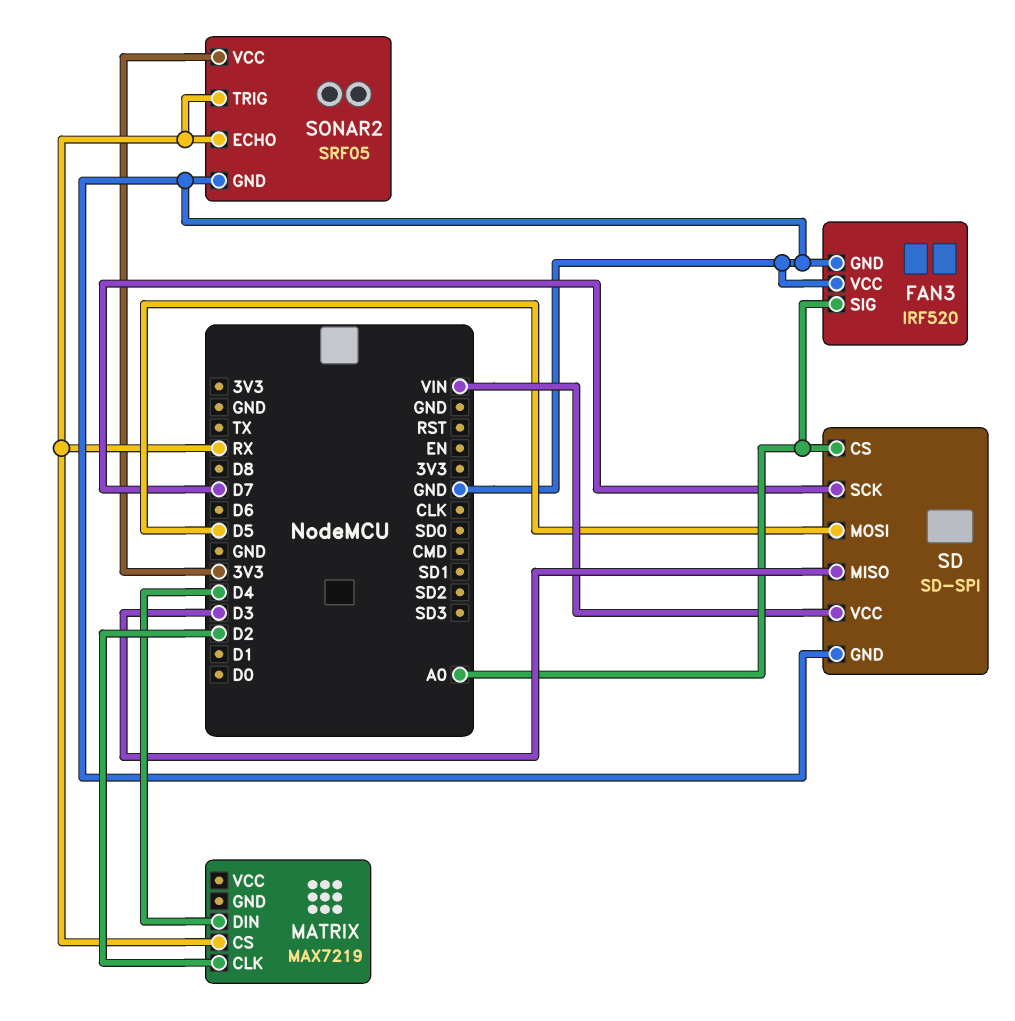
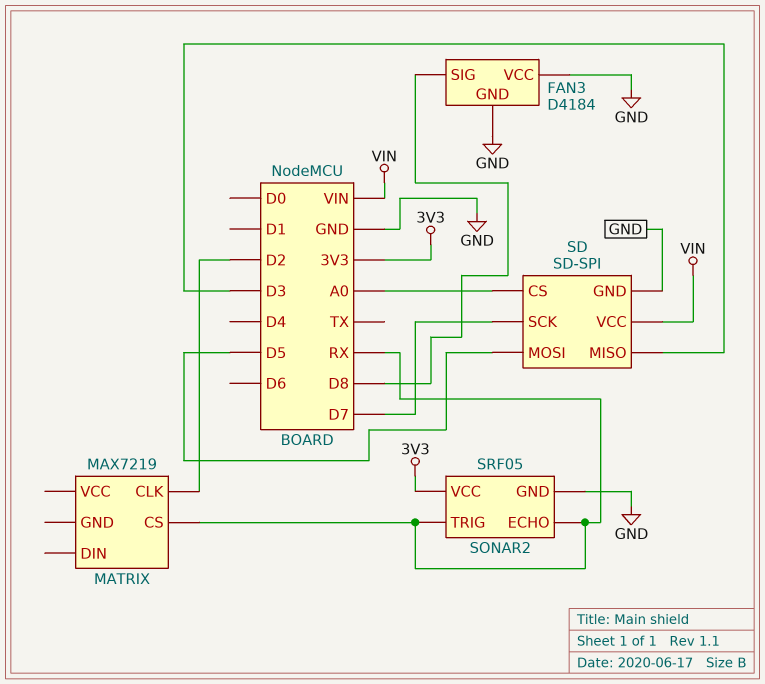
FAN3: IRF520 -> D4184
FAN3 pin SIG: A0 -> D8
MATRIX pin DIN: D4 -> none

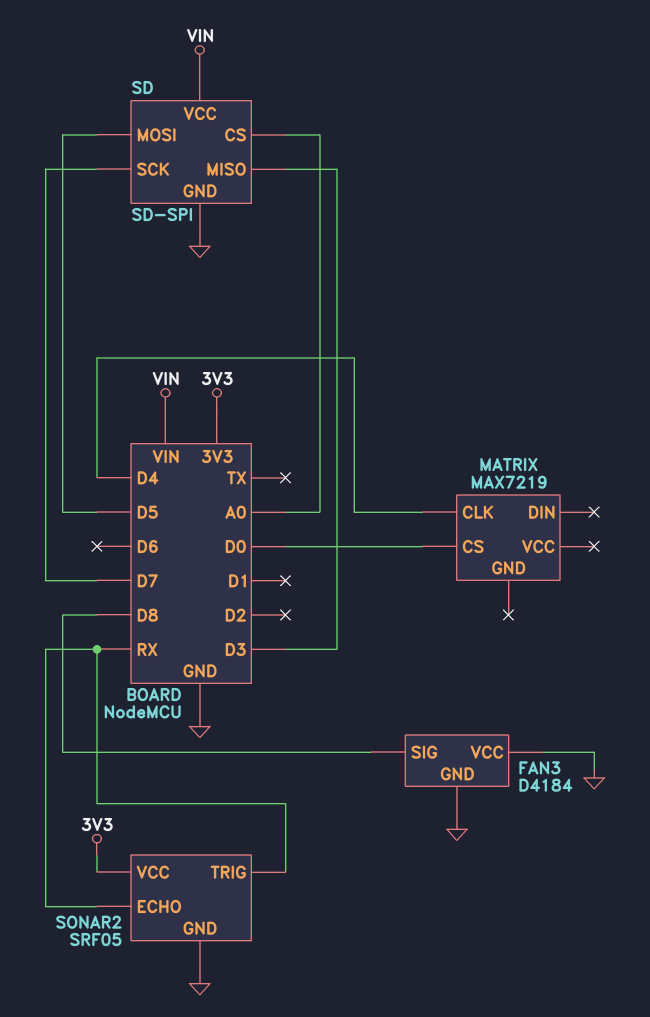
MATRIX pin CLK: D2 -> D4
MATRIX pin CS: RX -> D0

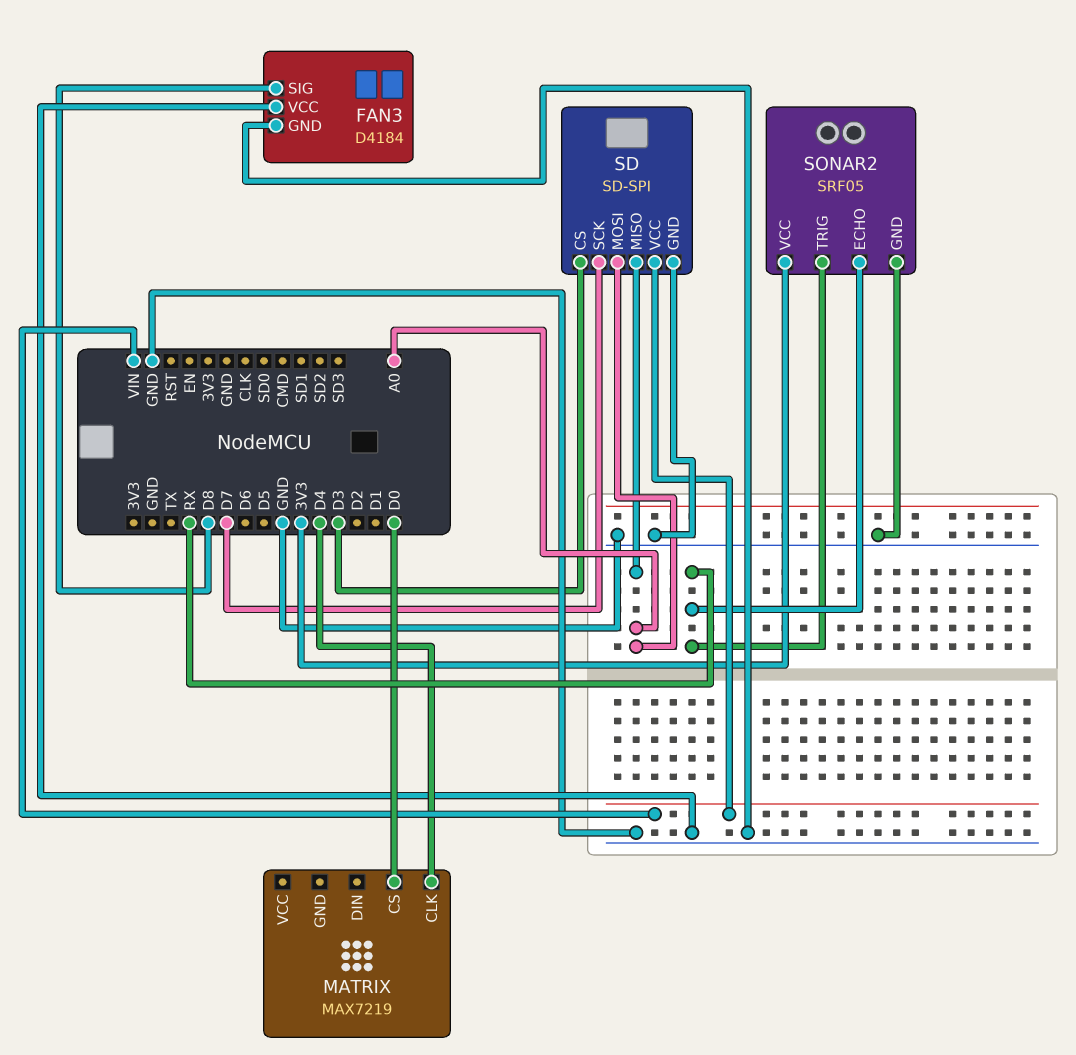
SD pin CS: A0 -> D3
SD pin MISO: D3 -> A0
SD pin MOSI: D5 -> A0

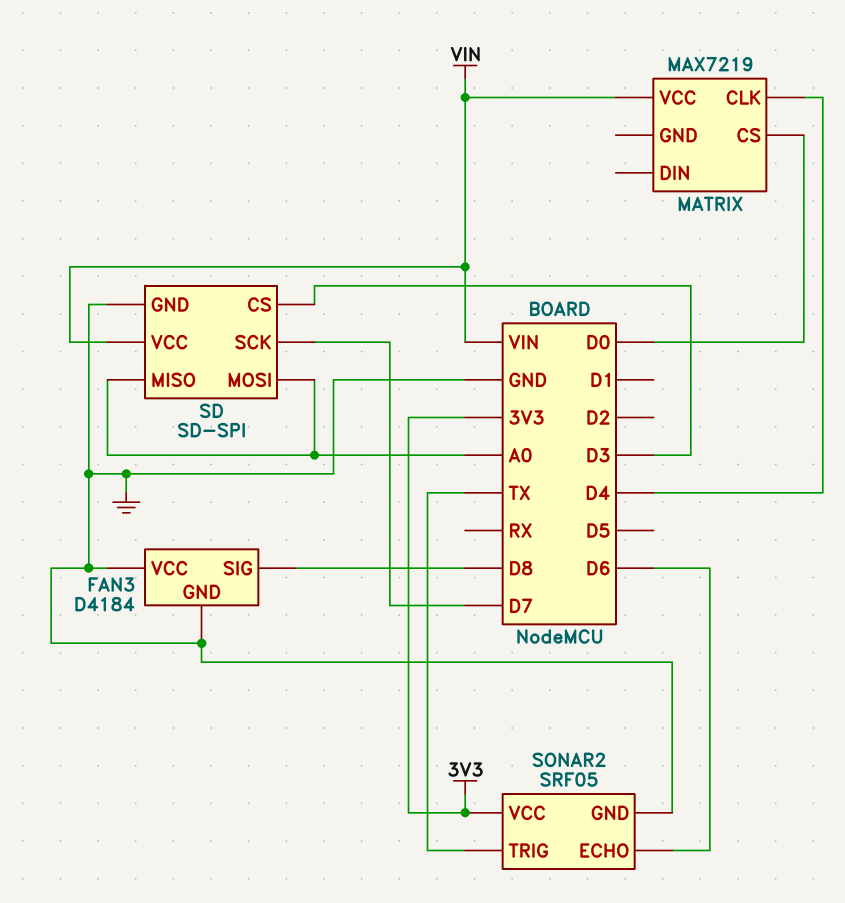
MATRIX pin VCC: none -> VIN
SONAR2 pin ECHO: RX -> D6
SONAR2 pin TRIG: RX -> TX

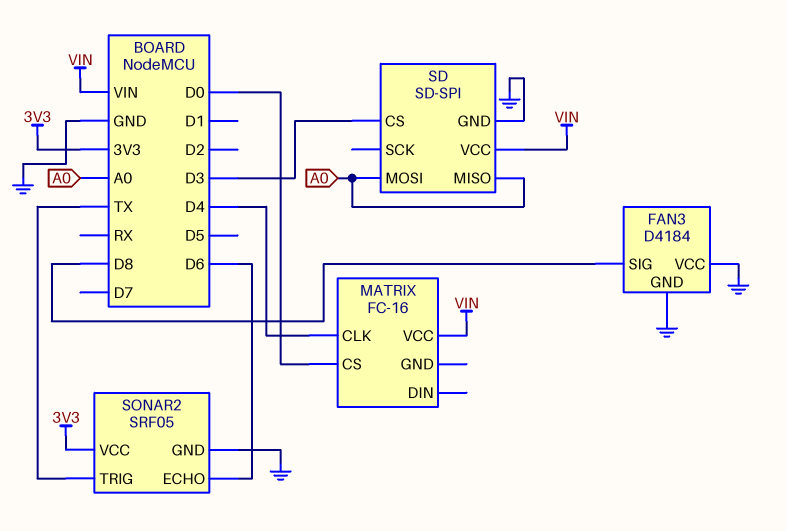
MATRIX: MAX7219 -> FC-16
SD pin SCK: D7 -> none

